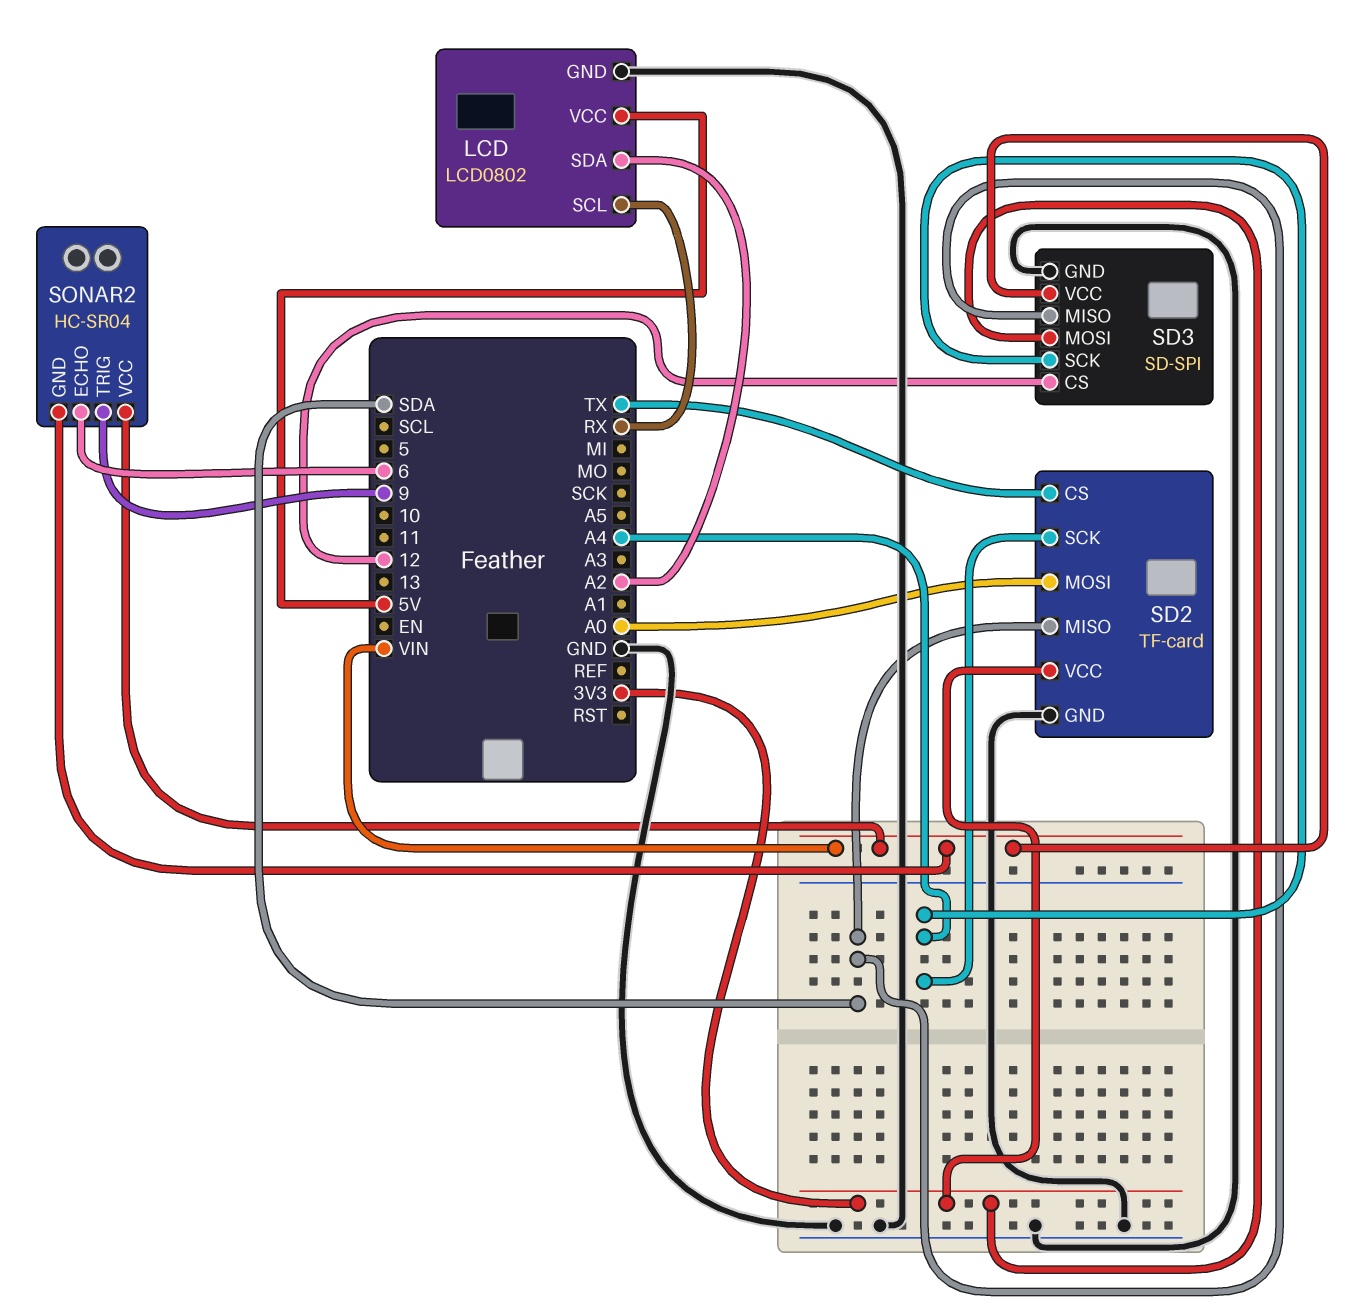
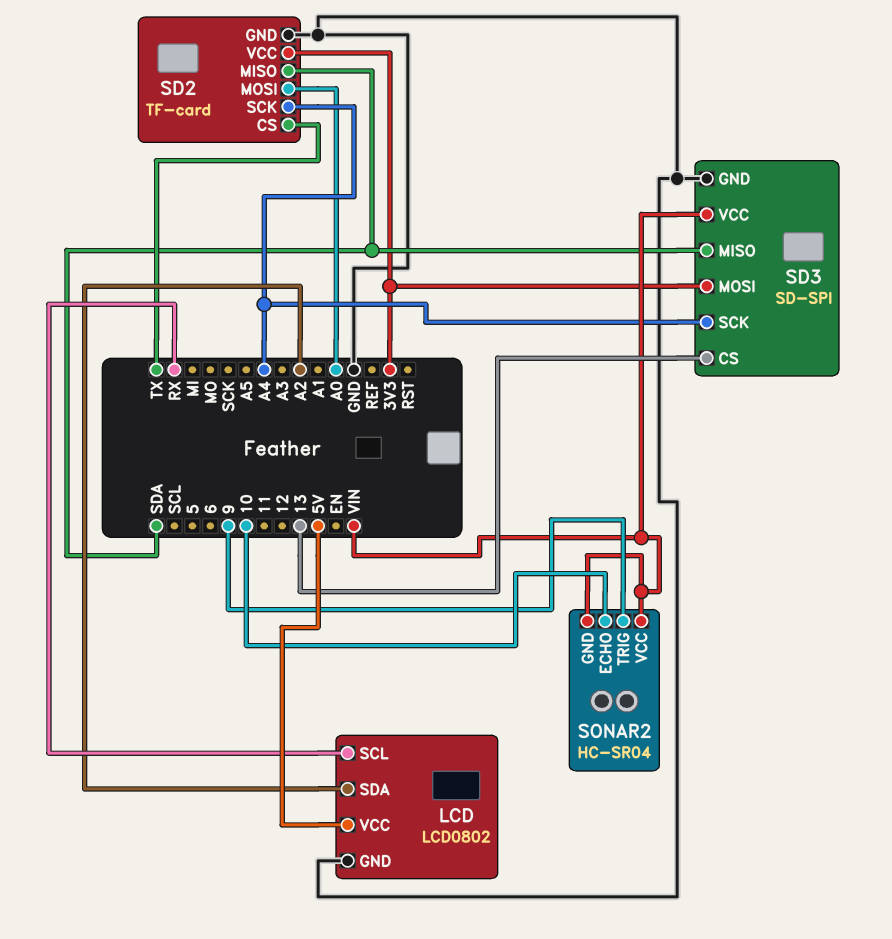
SD3 pin CS: 12 -> 13
SONAR2 pin ECHO: 6 -> 10

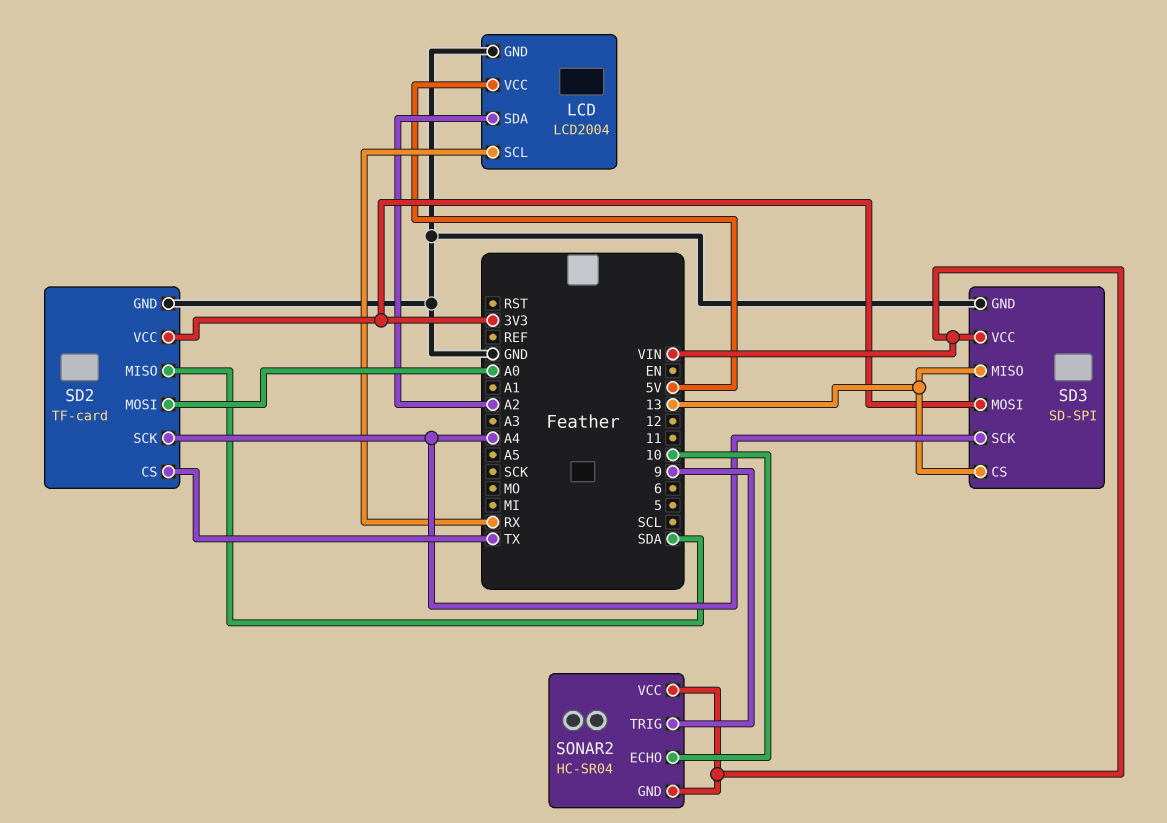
LCD: LCD0802 -> LCD2004
SD3 pin MISO: SDA -> 13

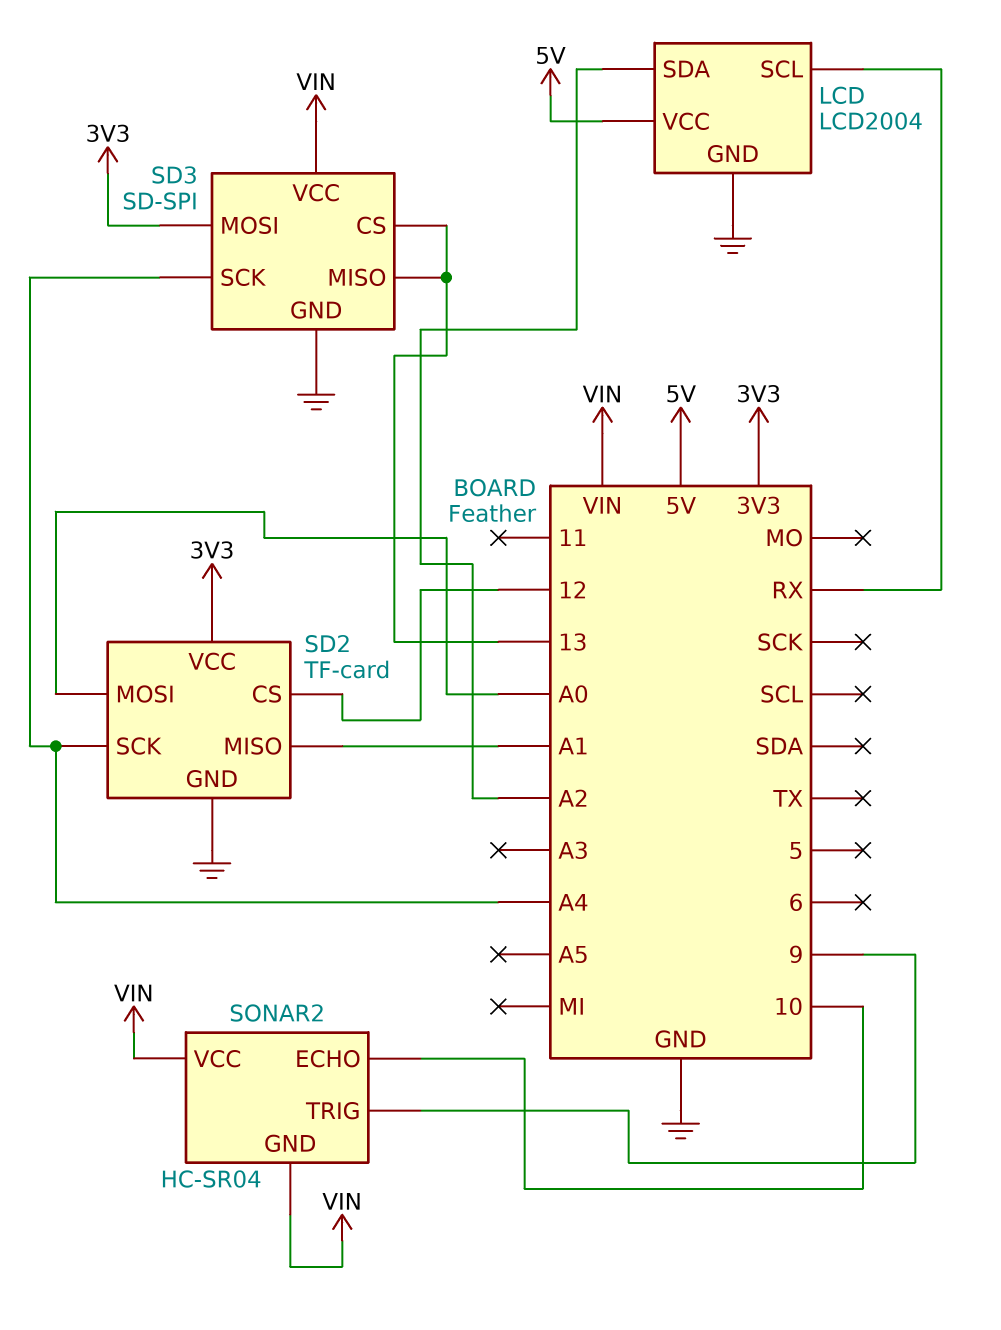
SD2 pin CS: TX -> 12
SD2 pin MISO: SDA -> A1

